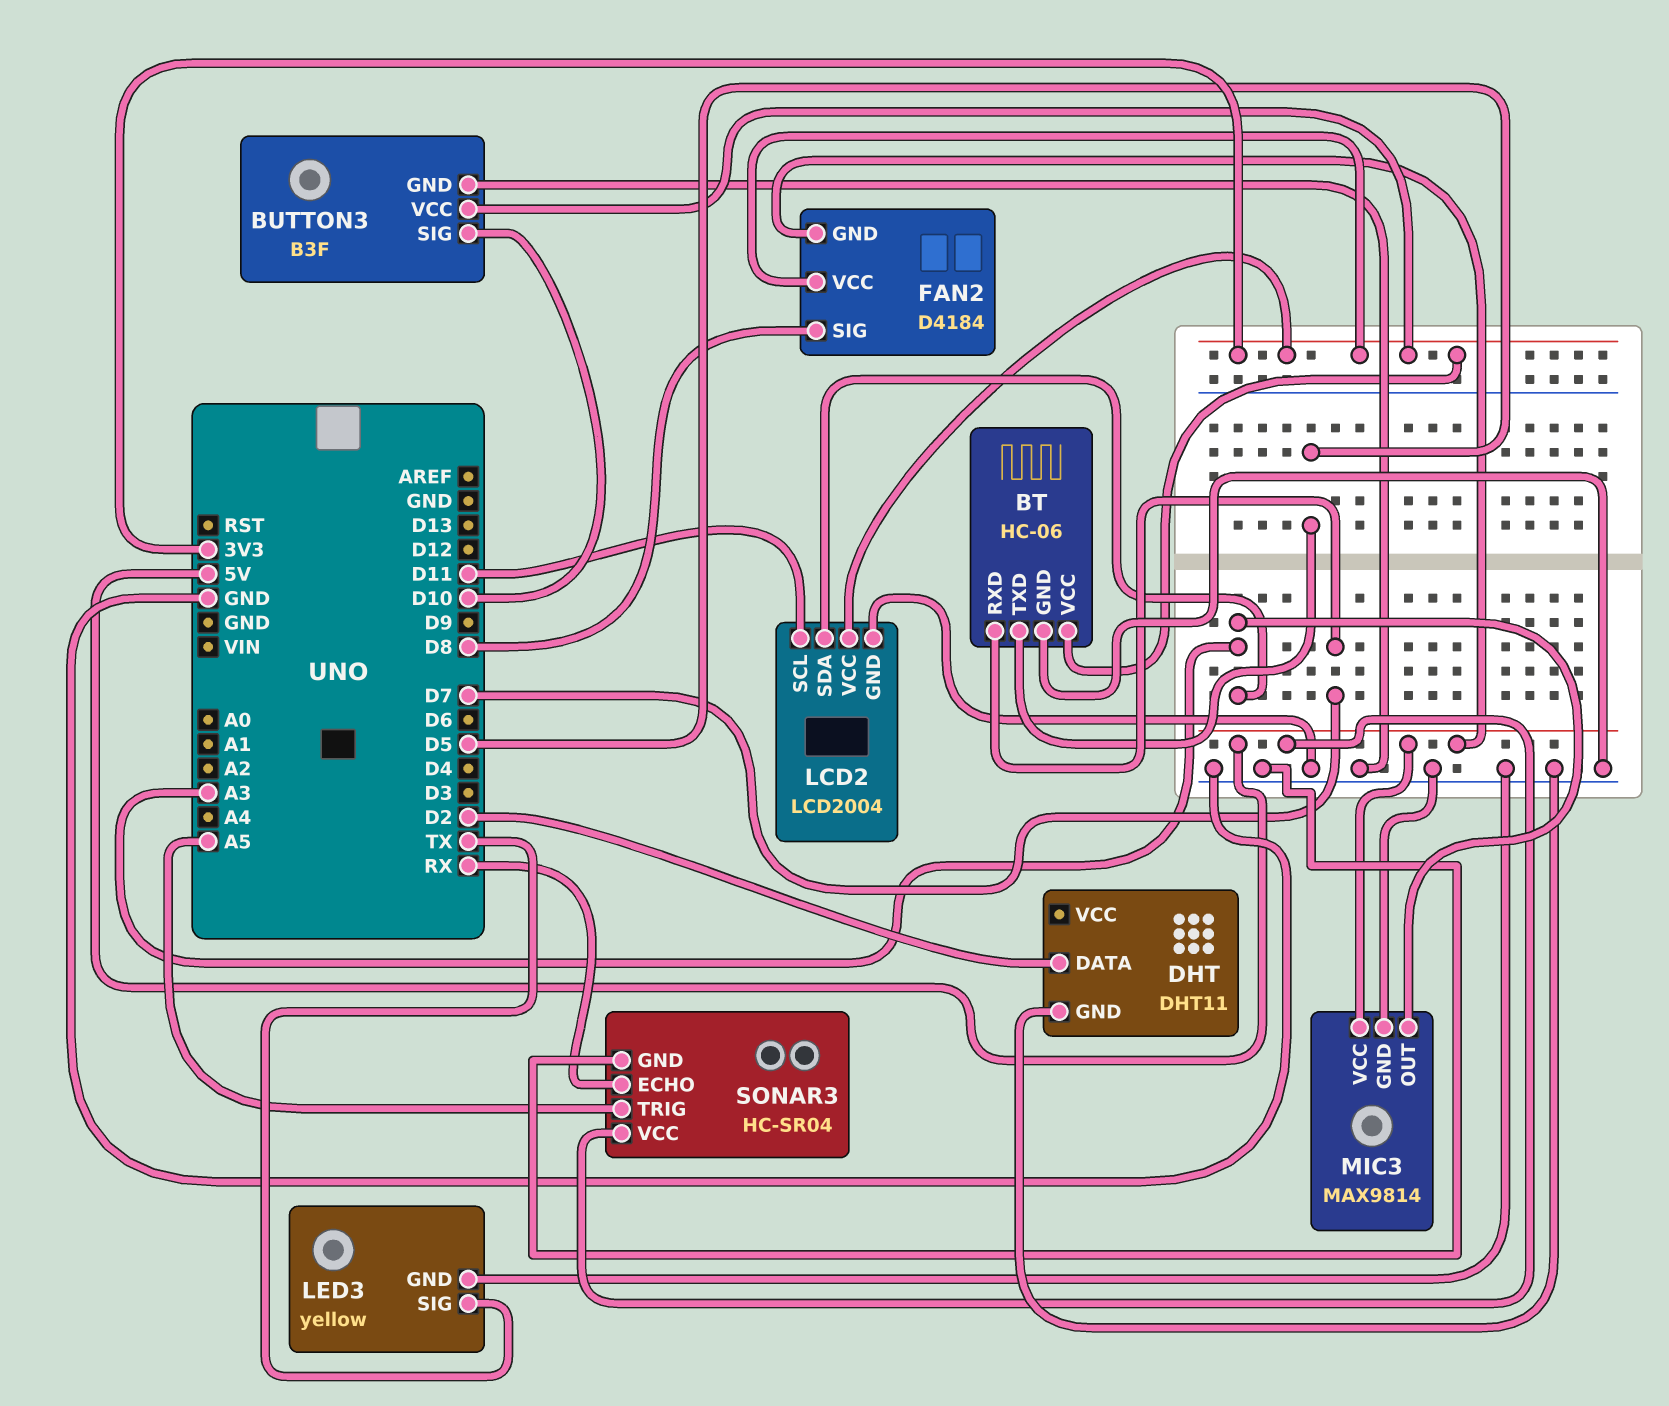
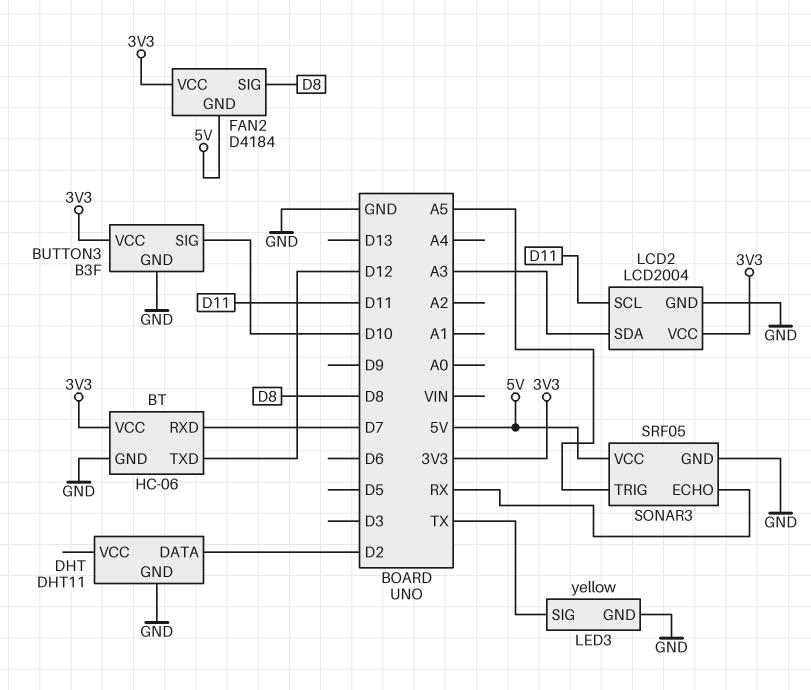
BT pin TXD: D5 -> D12
MIC3: MAX9814 -> none
MIC3 pin GND: GND -> none
MIC3 pin OUT: A3 -> none
MIC3 pin VCC: 5V -> none
SONAR3: HC-SR04 -> SRF05

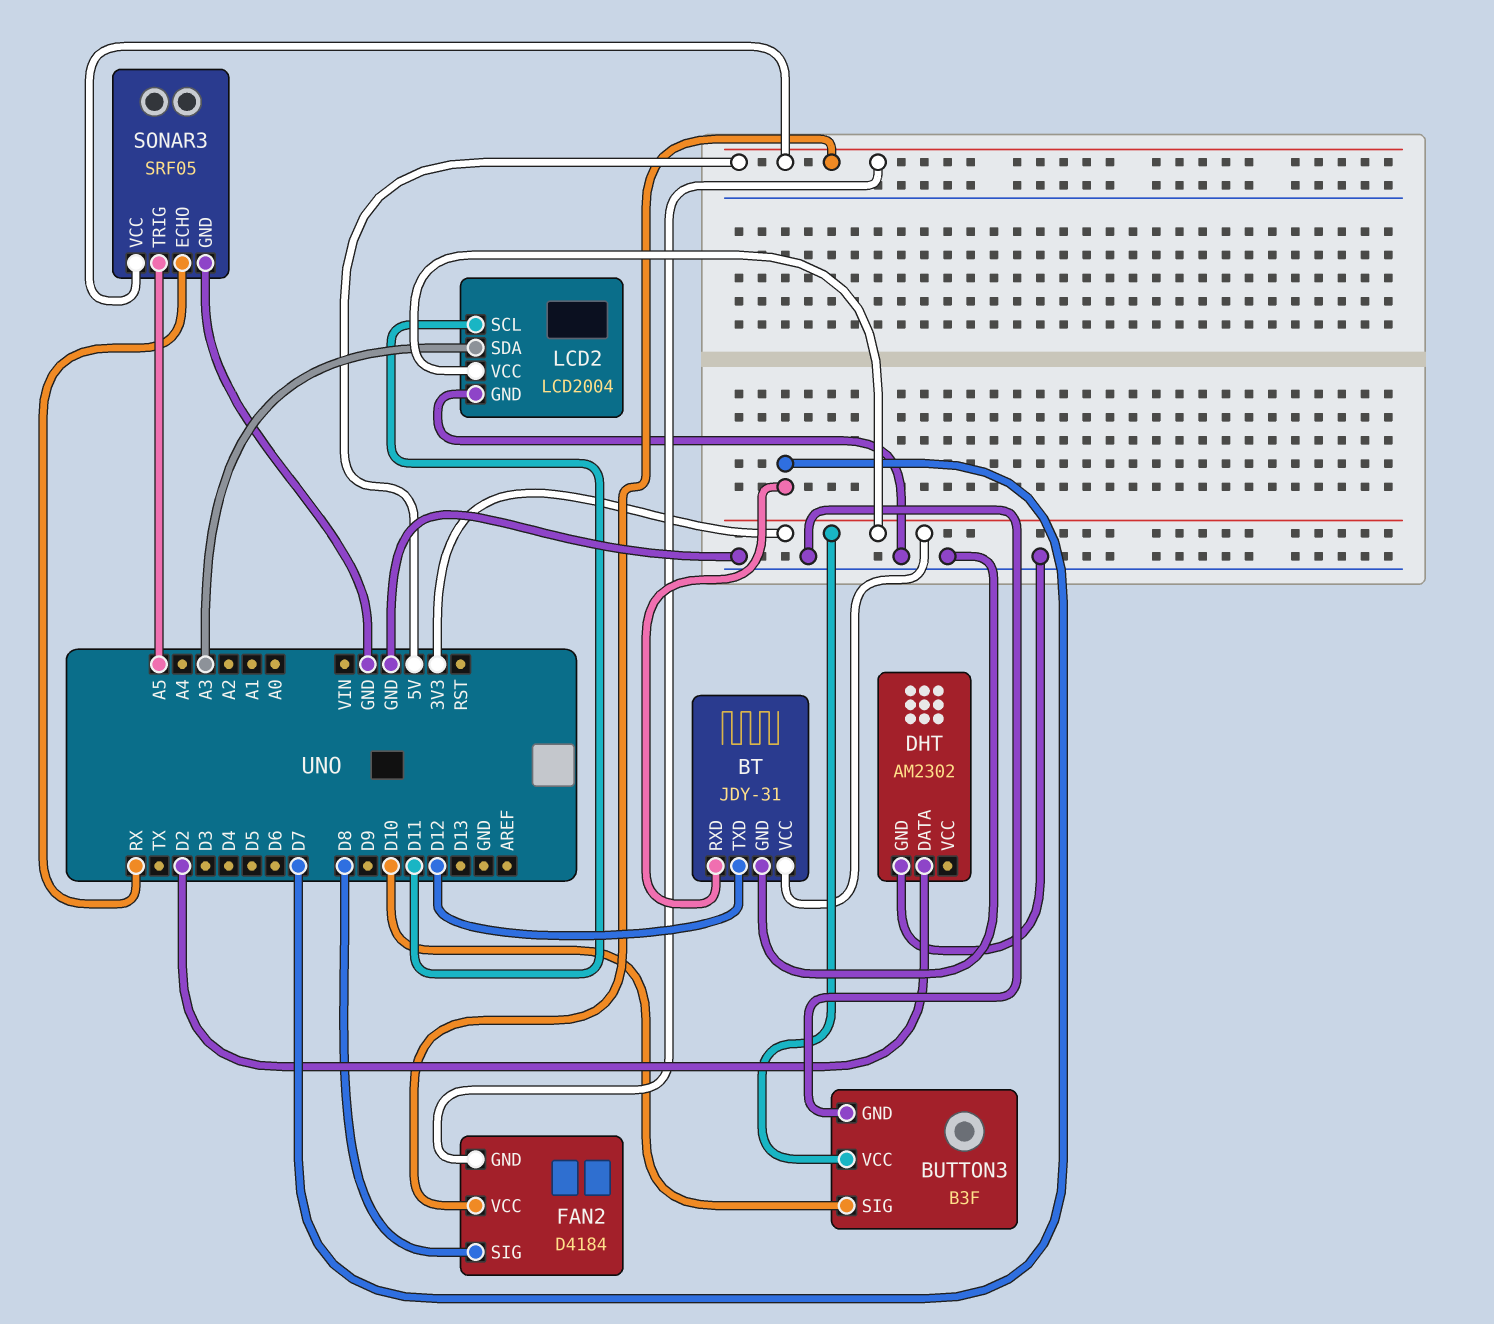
BT: HC-06 -> JDY-31
DHT: DHT11 -> AM2302
FAN2 pin VCC: 3V3 -> 5V
LED3: yellow -> none
LED3 pin GND: GND -> none
LED3 pin SIG: TX -> none

